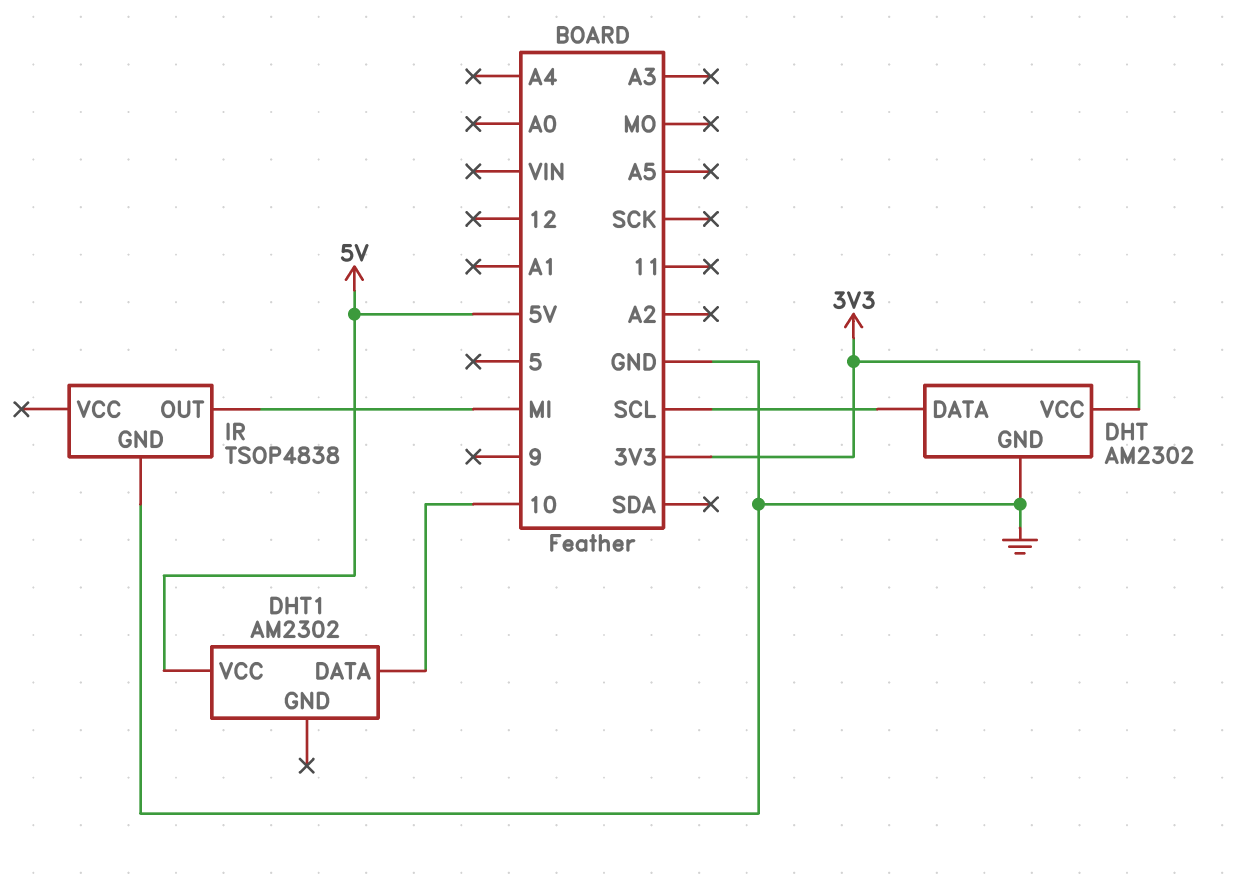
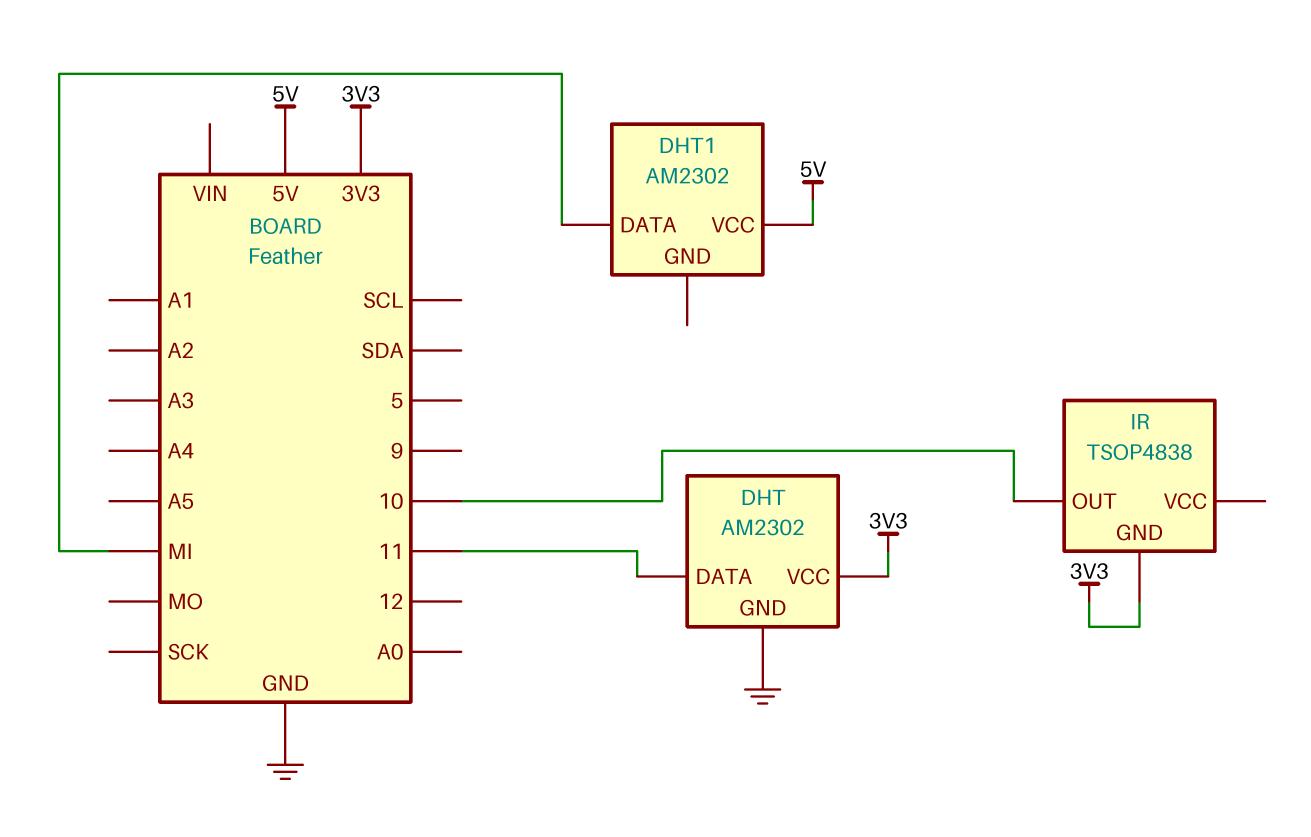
DHT pin DATA: SCL -> 11
DHT1 pin DATA: 10 -> MI
IR pin GND: GND -> 3V3
IR pin OUT: MI -> 10

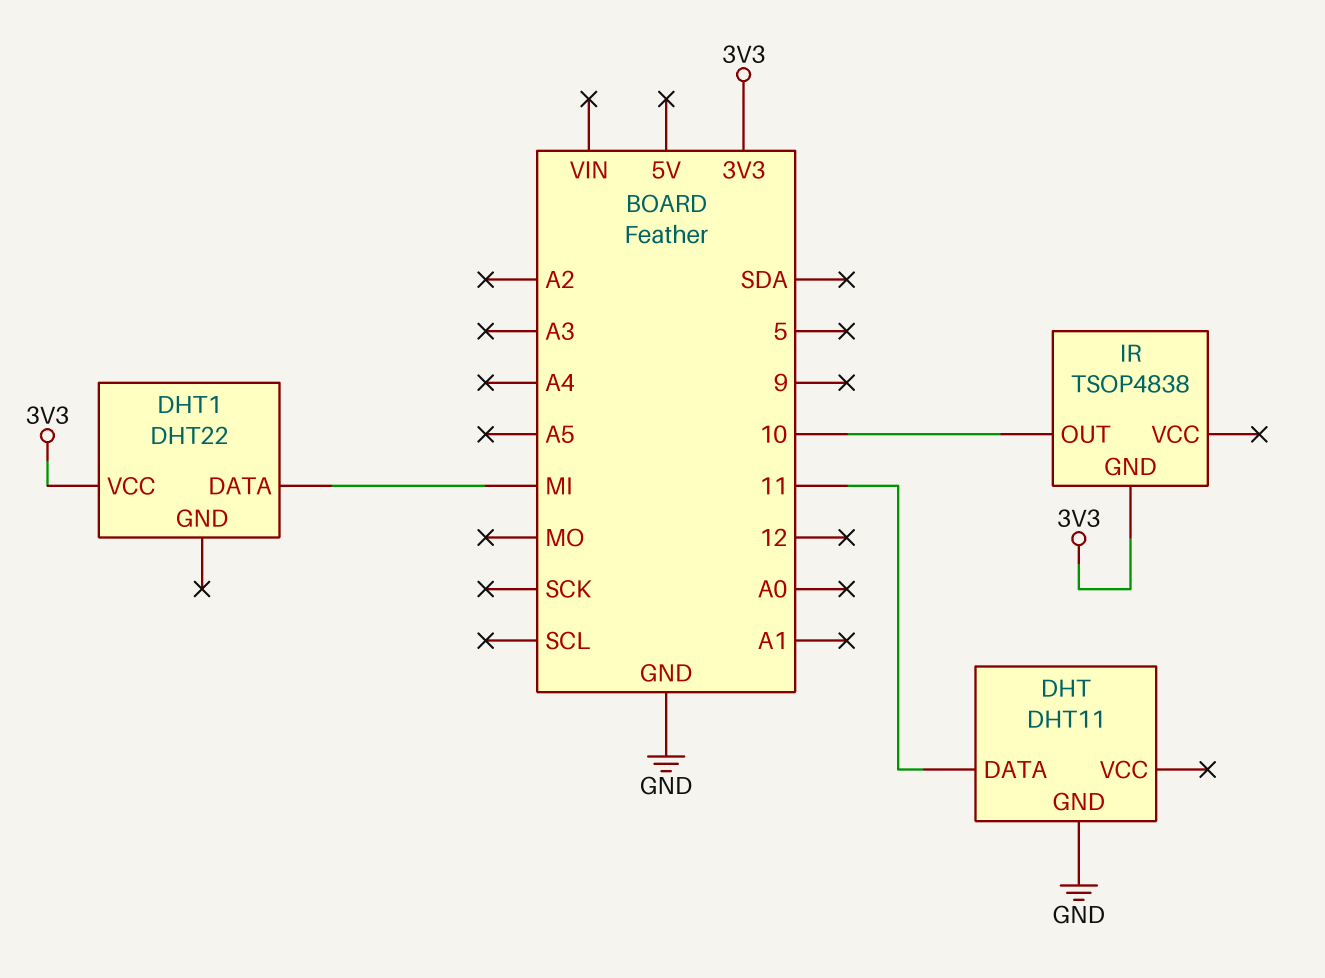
DHT: AM2302 -> DHT11
DHT pin VCC: 3V3 -> none
DHT1: AM2302 -> DHT22
DHT1 pin VCC: 5V -> 3V3

